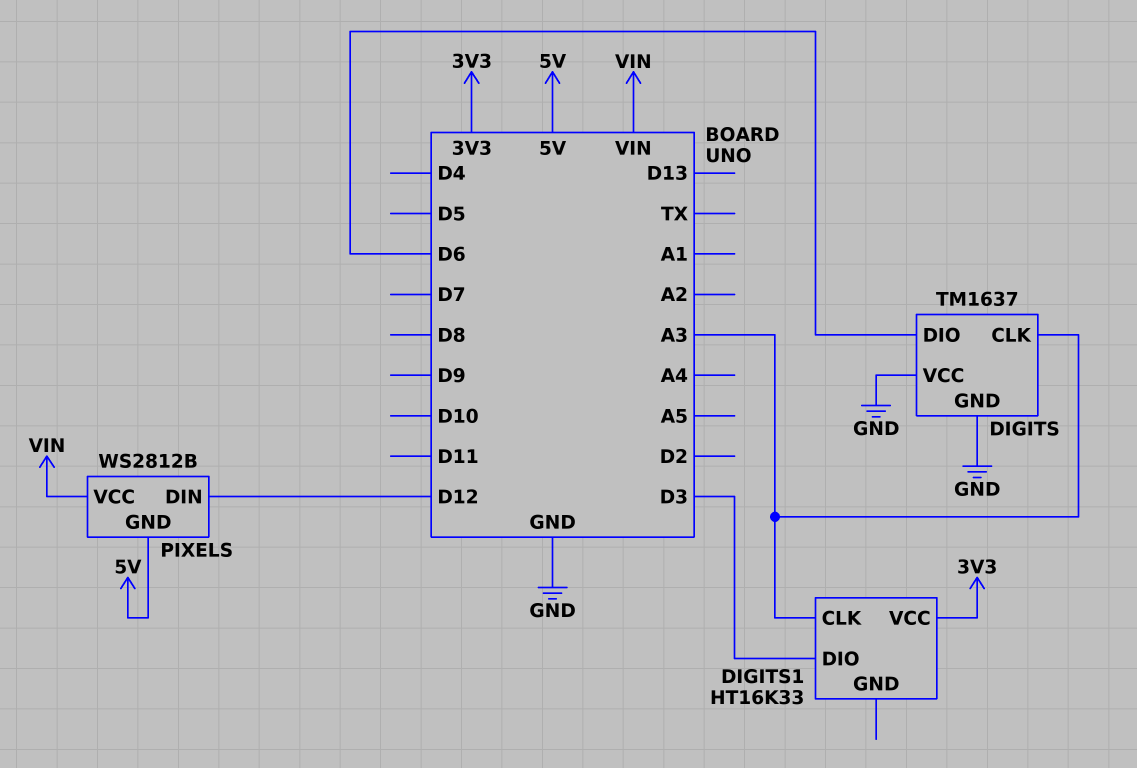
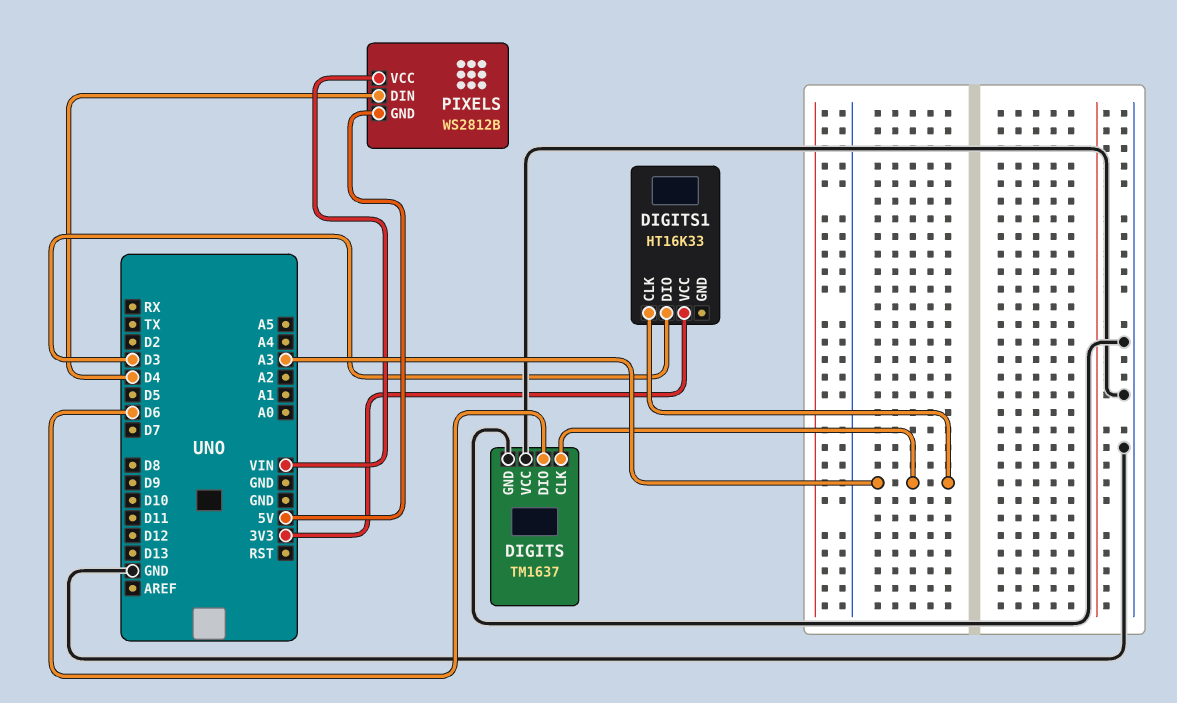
PIXELS pin DIN: D12 -> D4

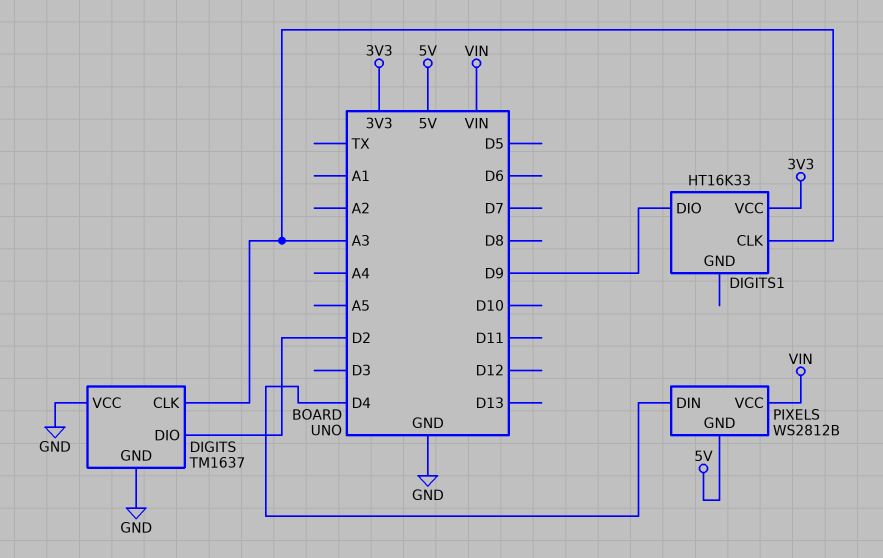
DIGITS pin DIO: D6 -> D2
DIGITS1 pin DIO: D3 -> D9

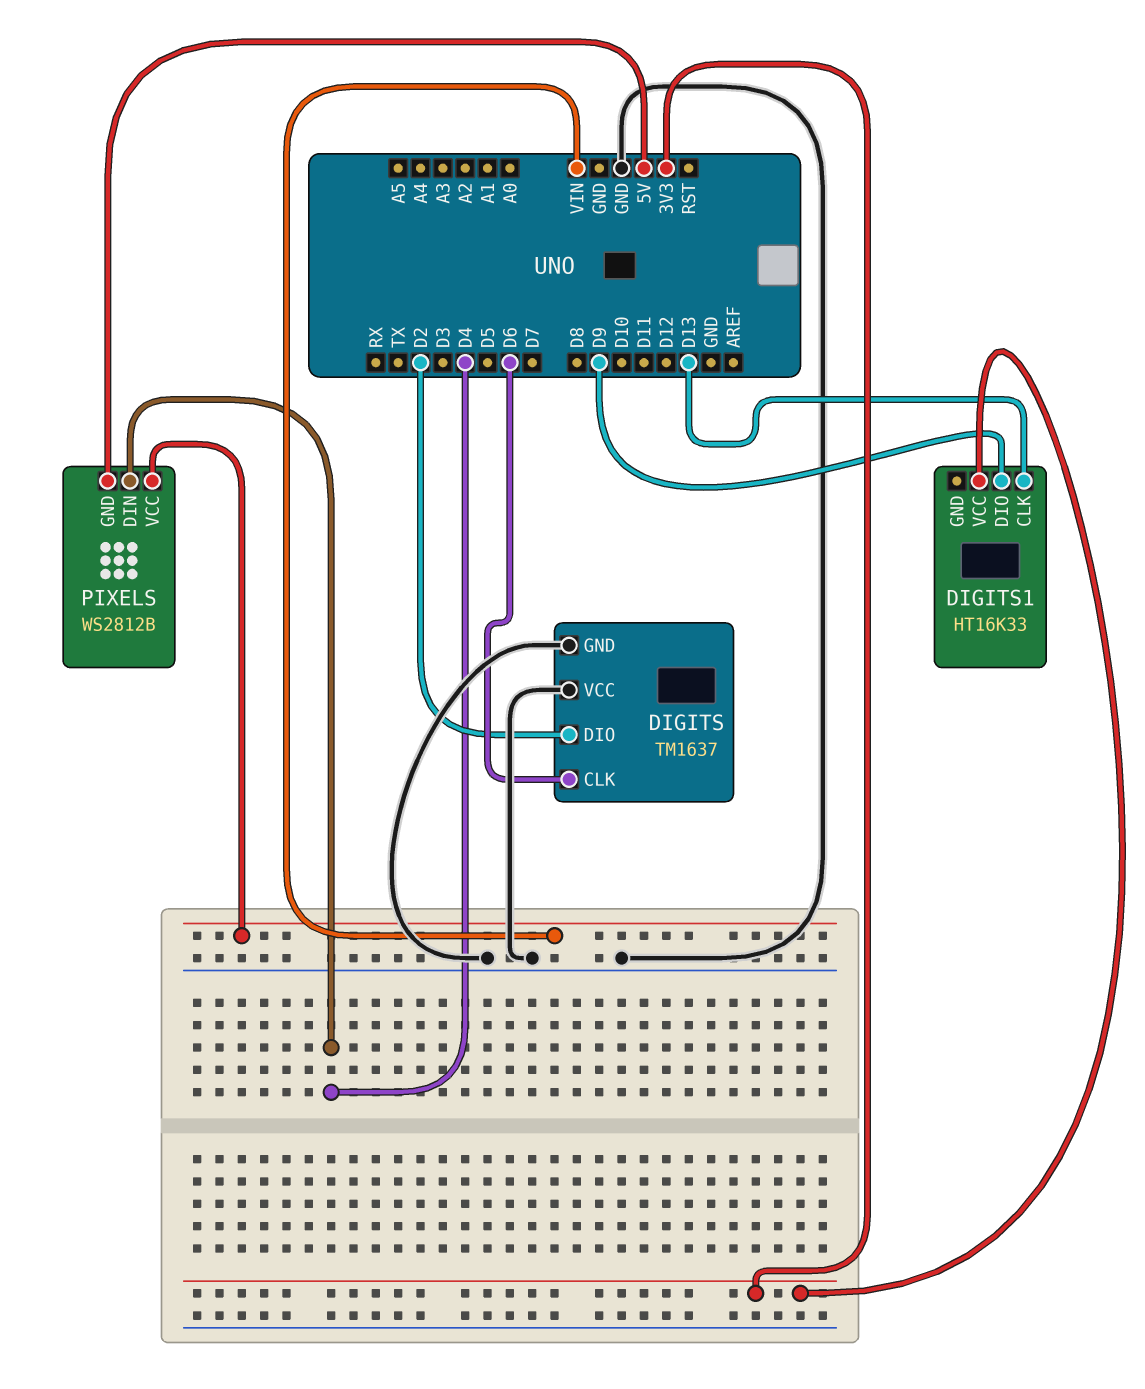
DIGITS pin CLK: A3 -> D6
DIGITS1 pin CLK: A3 -> D13

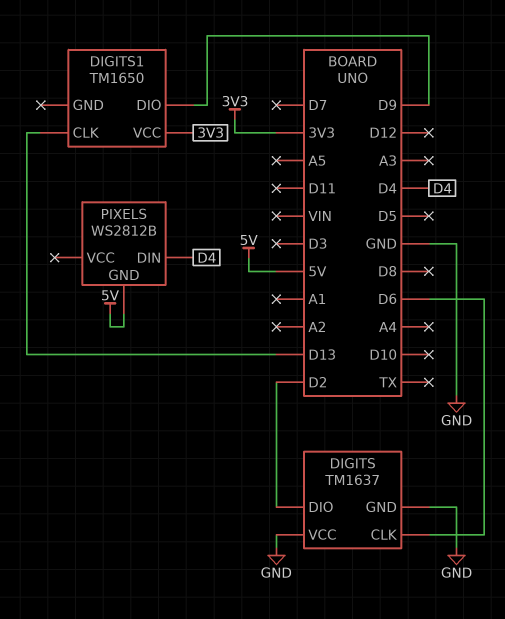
DIGITS1: HT16K33 -> TM1650
PIXELS pin VCC: VIN -> none

